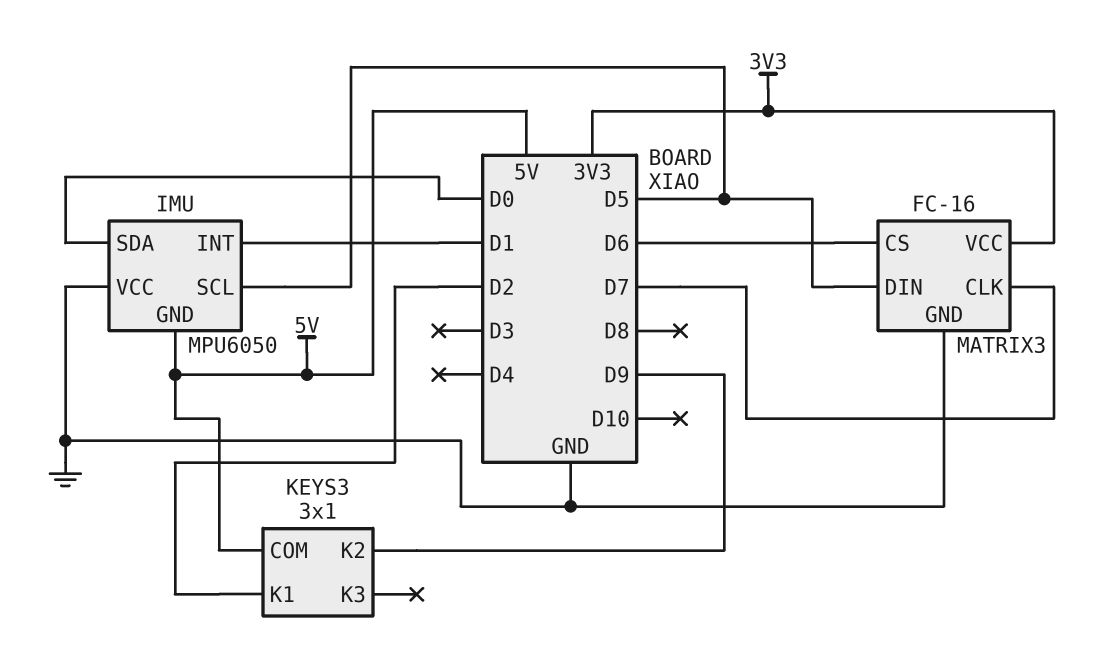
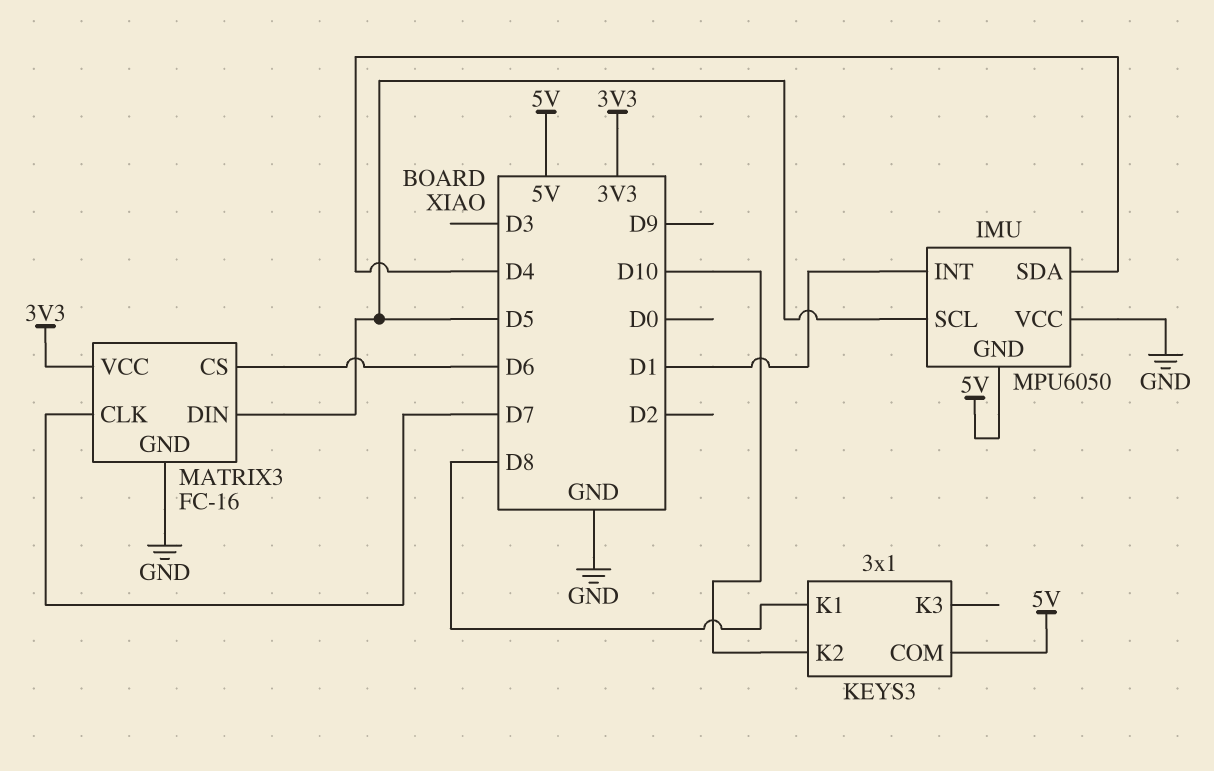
IMU pin SDA: D0 -> D4
KEYS3 pin K1: D2 -> D8
KEYS3 pin K2: D9 -> D10

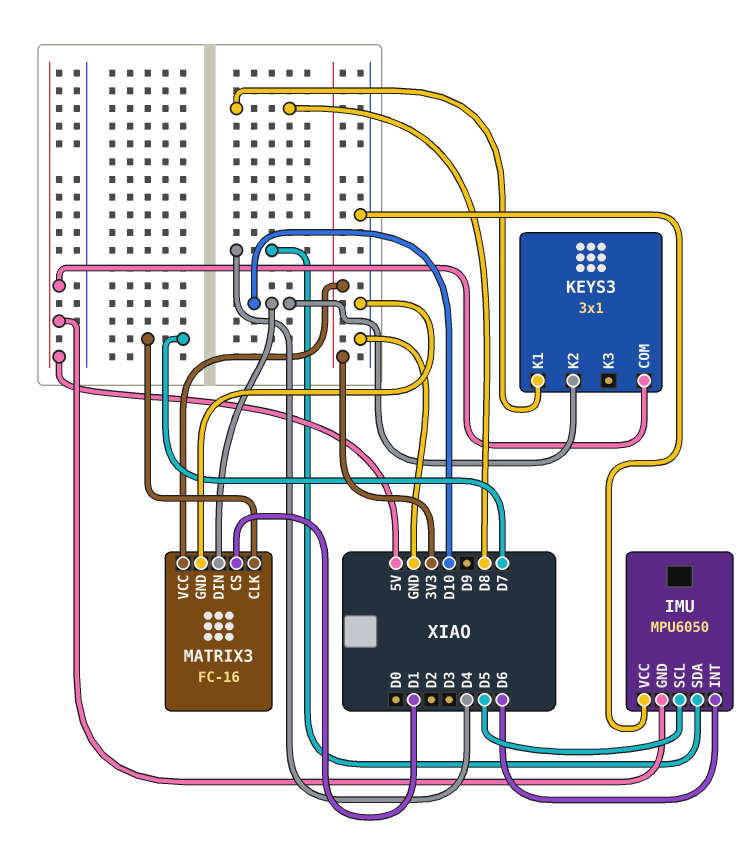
IMU pin INT: D1 -> D6
MATRIX3 pin CS: D6 -> D1
MATRIX3 pin DIN: D5 -> D10

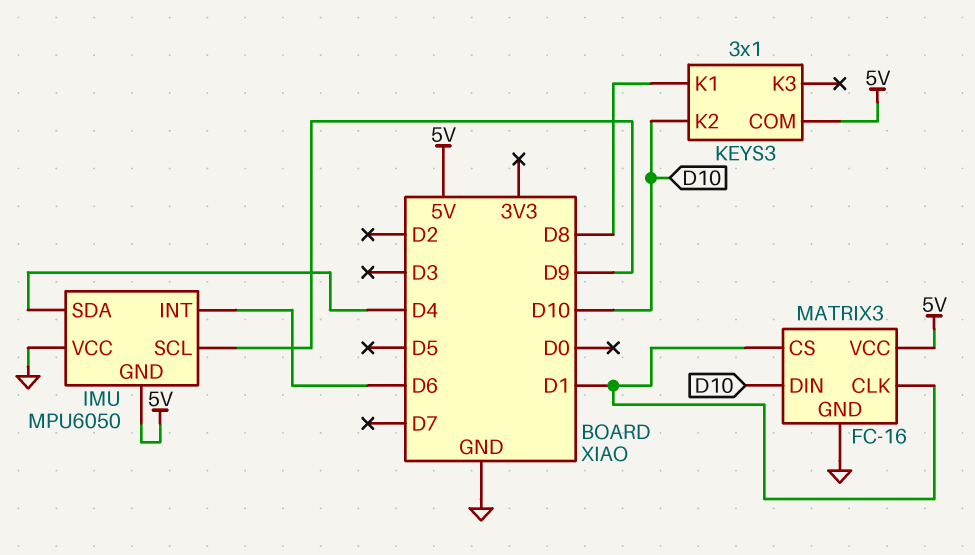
IMU pin SCL: D5 -> D9
MATRIX3 pin CLK: D7 -> D1
MATRIX3 pin VCC: 3V3 -> 5V

